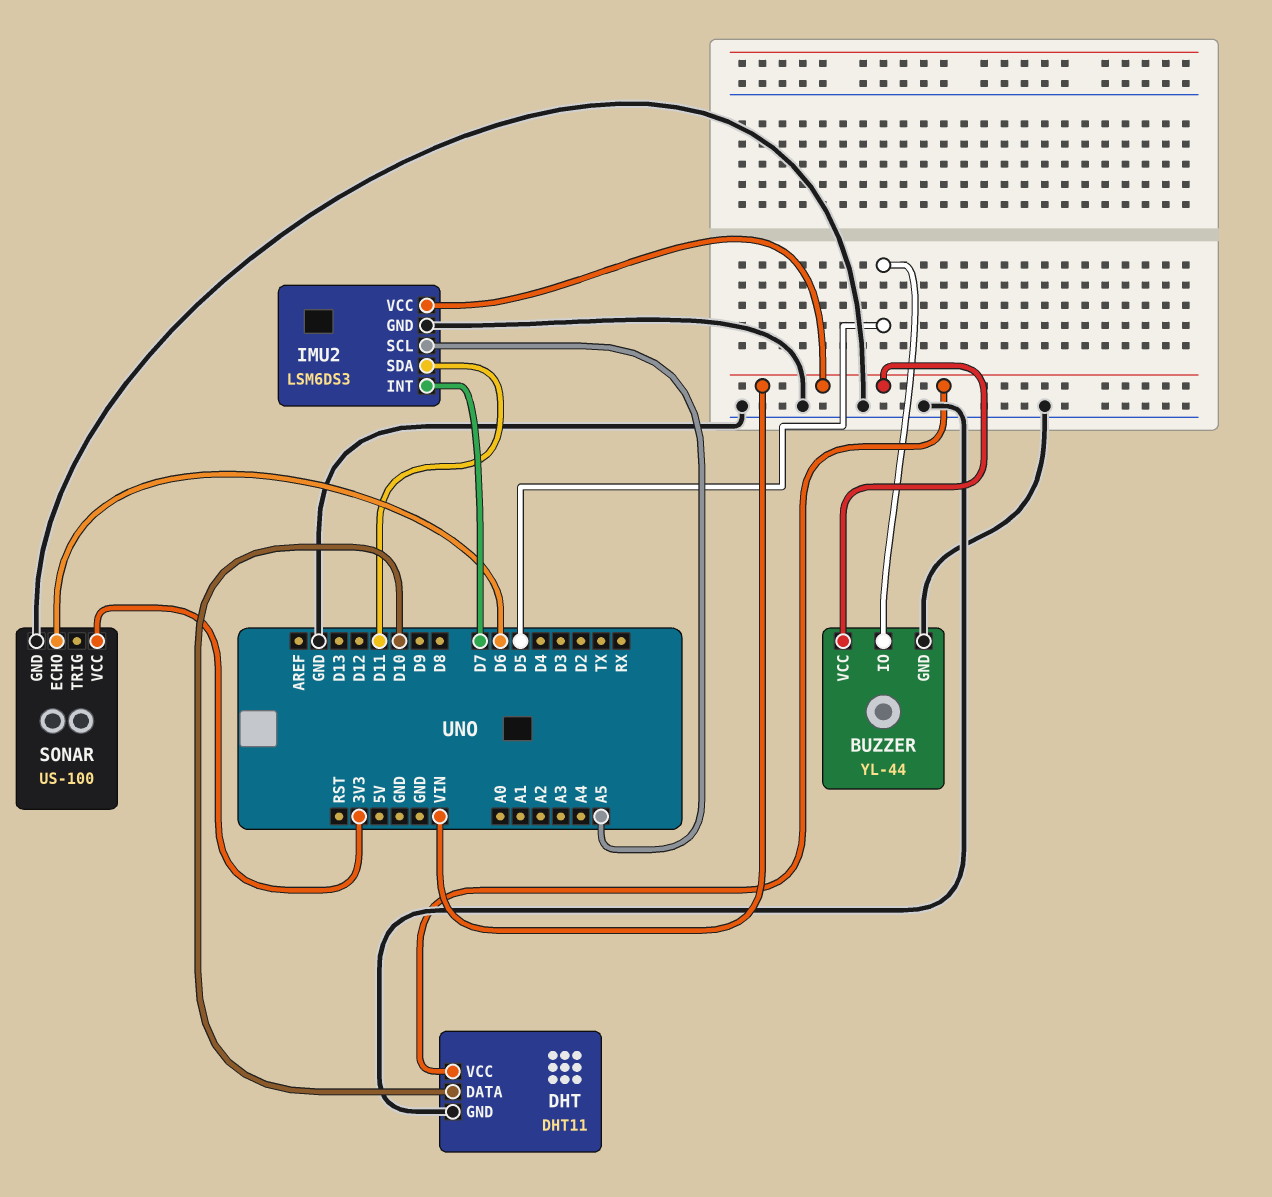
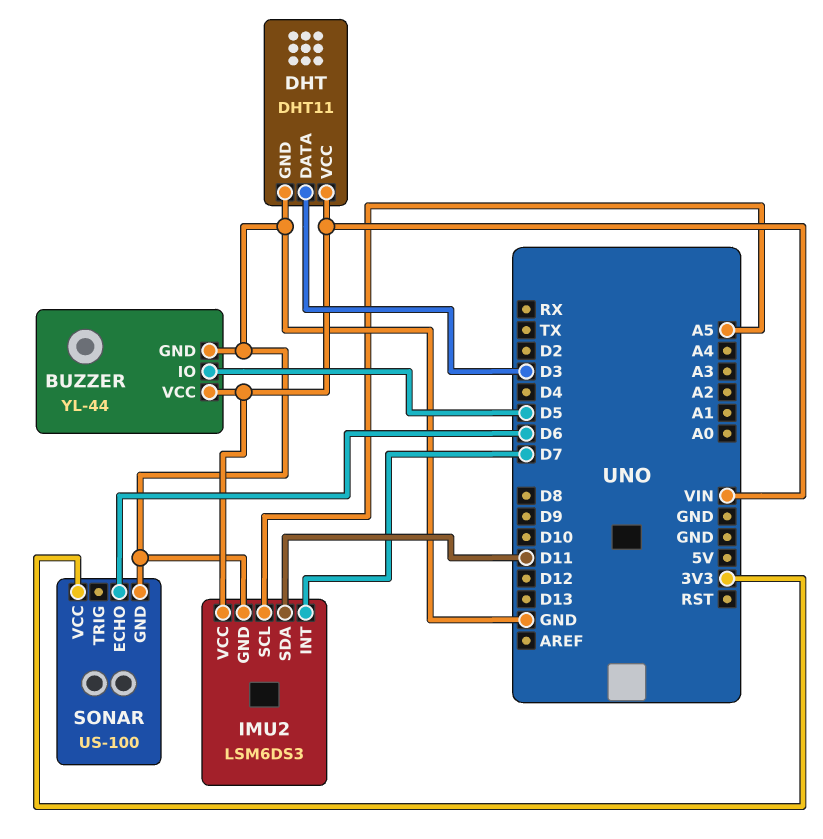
DHT pin DATA: D10 -> D3

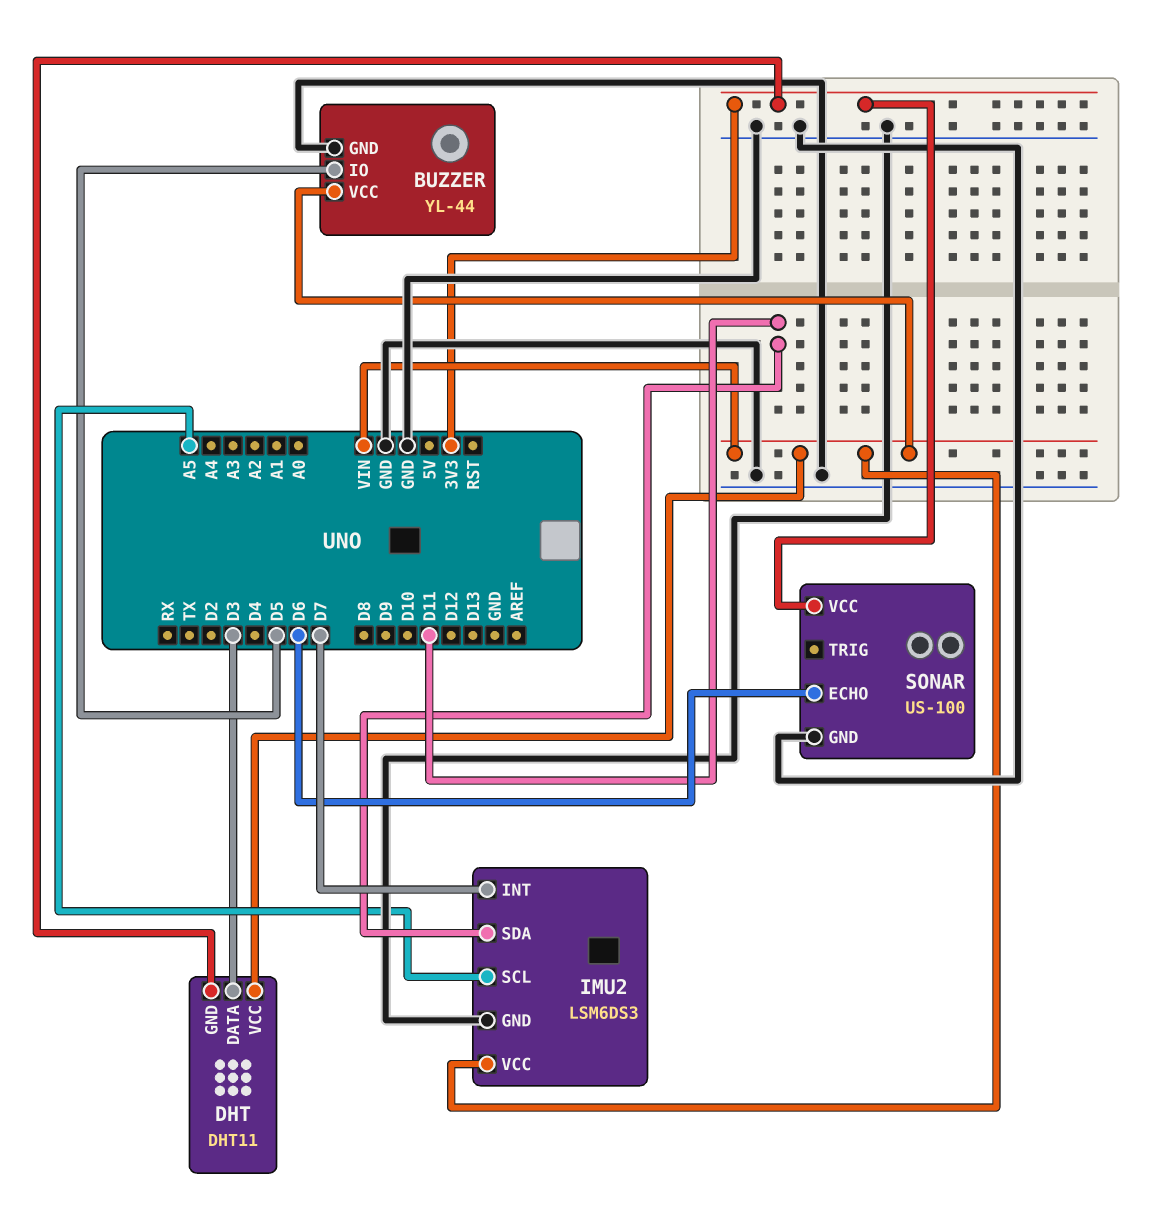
DHT pin GND: GND -> 3V3

